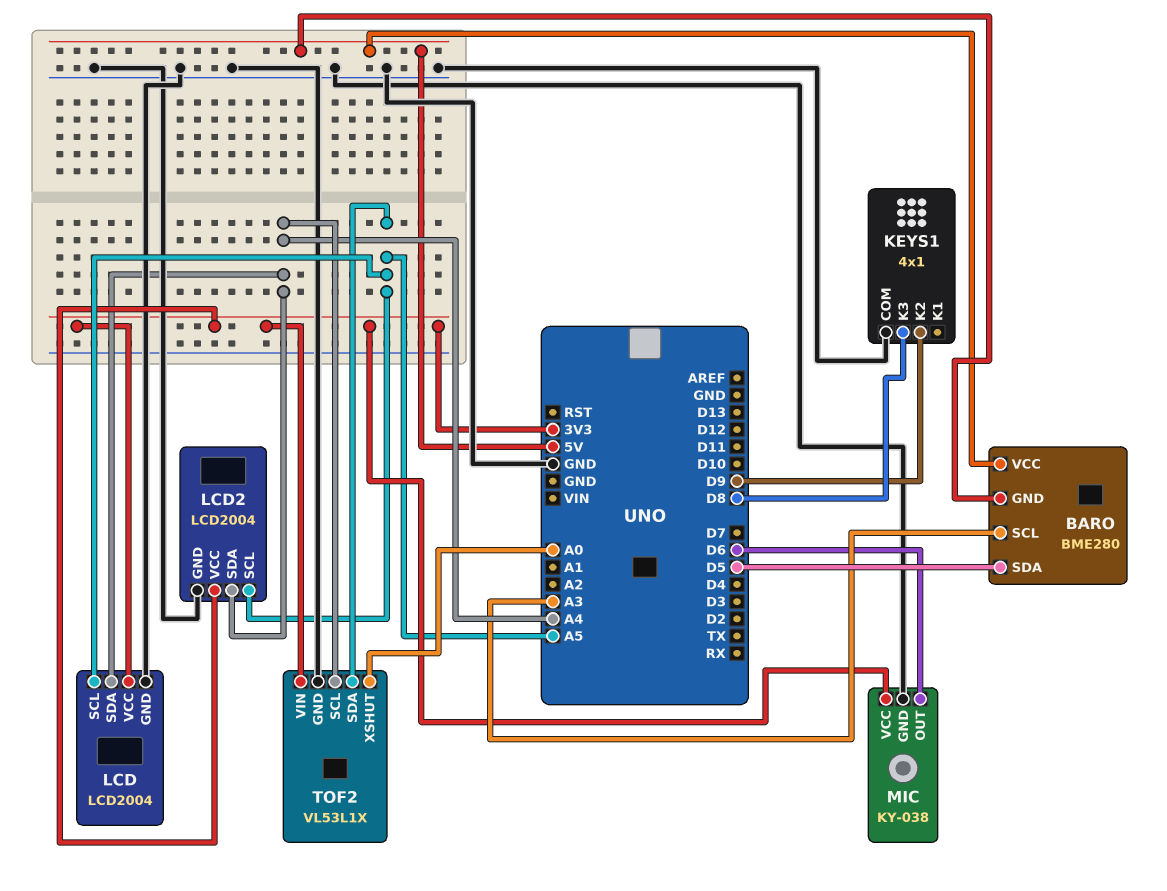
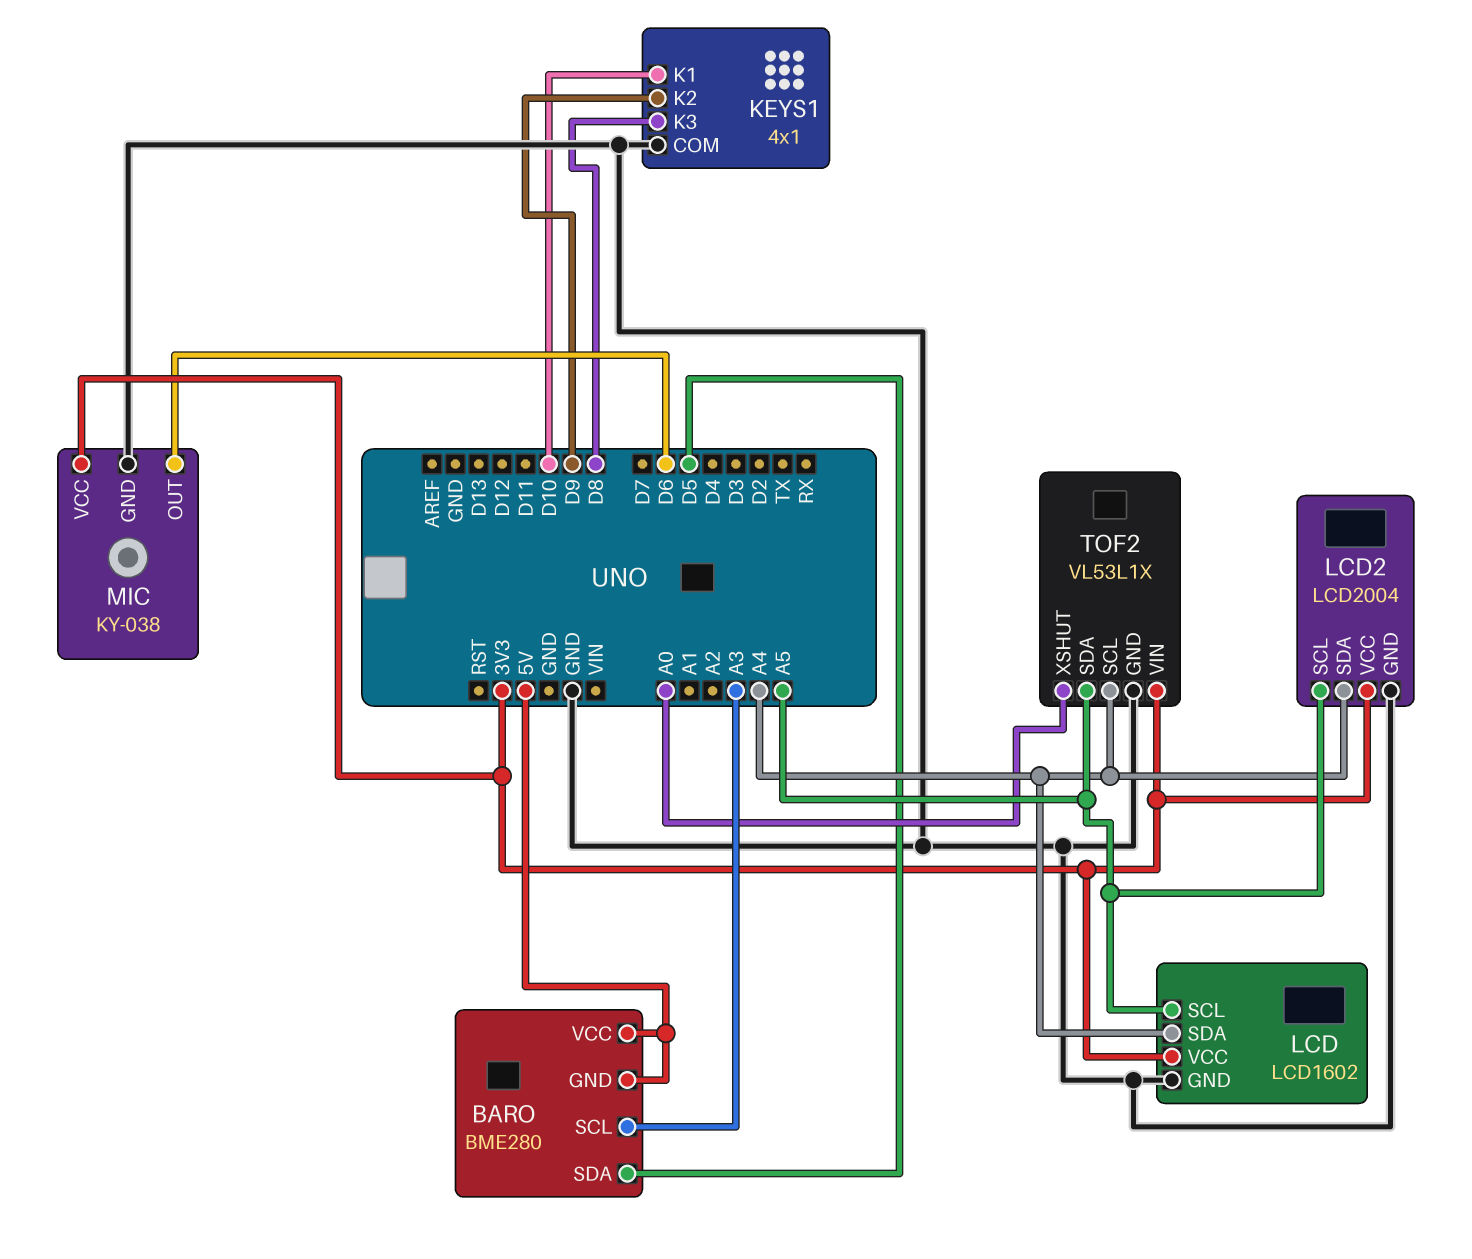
KEYS1 pin K1: none -> D10
LCD: LCD2004 -> LCD1602

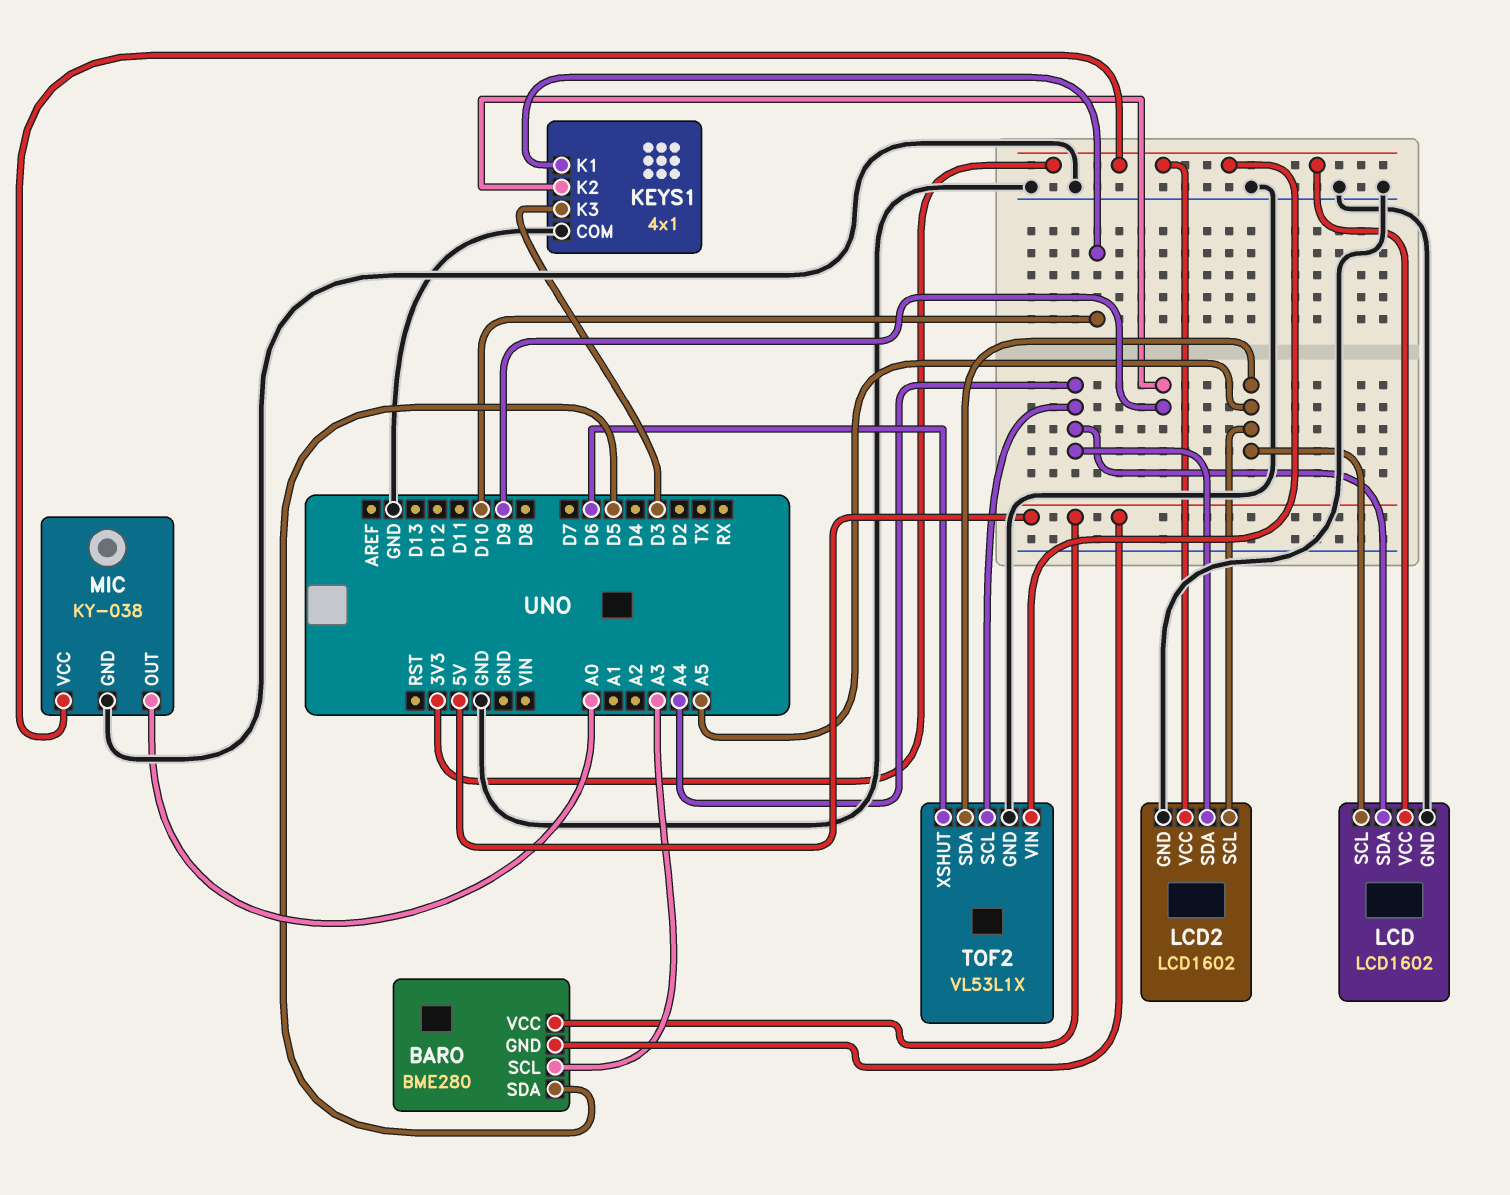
KEYS1 pin K3: D8 -> D3
LCD2: LCD2004 -> LCD1602
MIC pin OUT: D6 -> A0
TOF2 pin XSHUT: A0 -> D6

